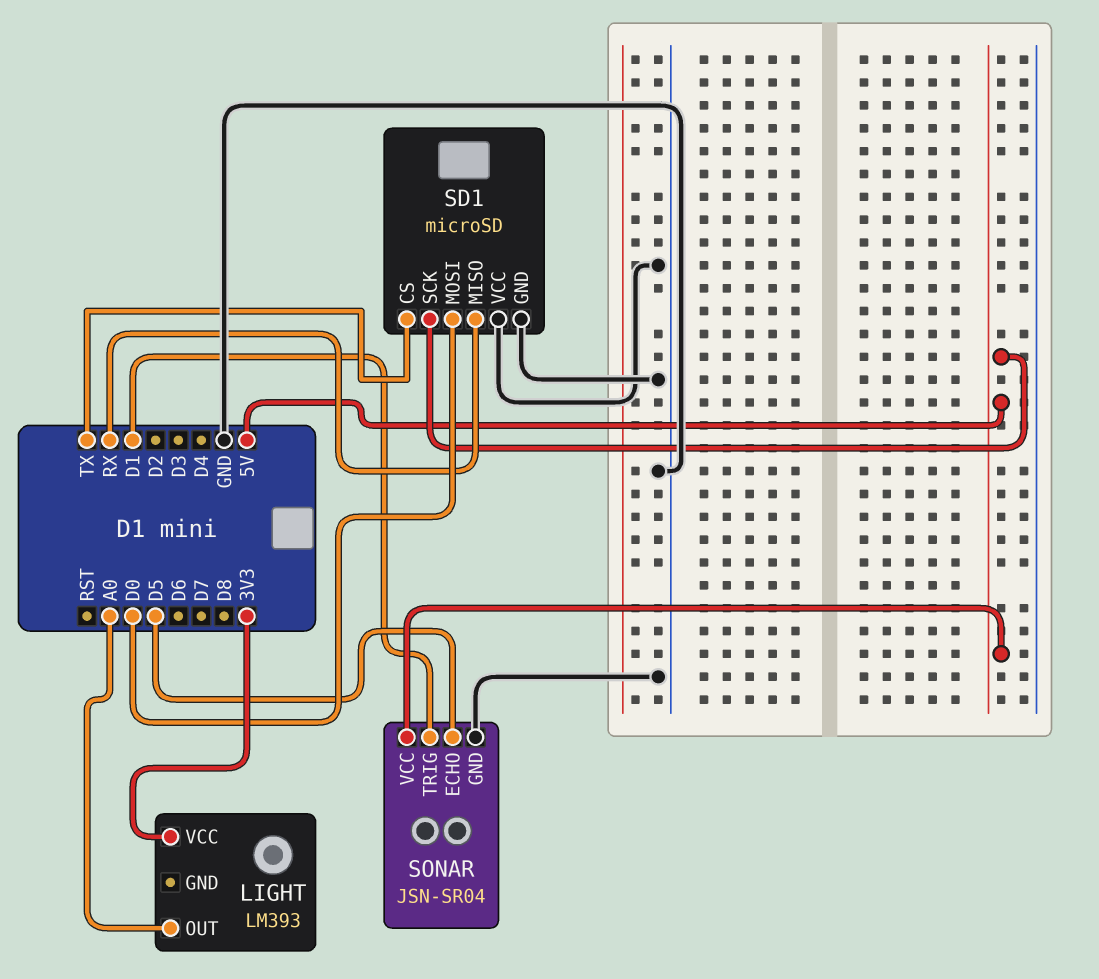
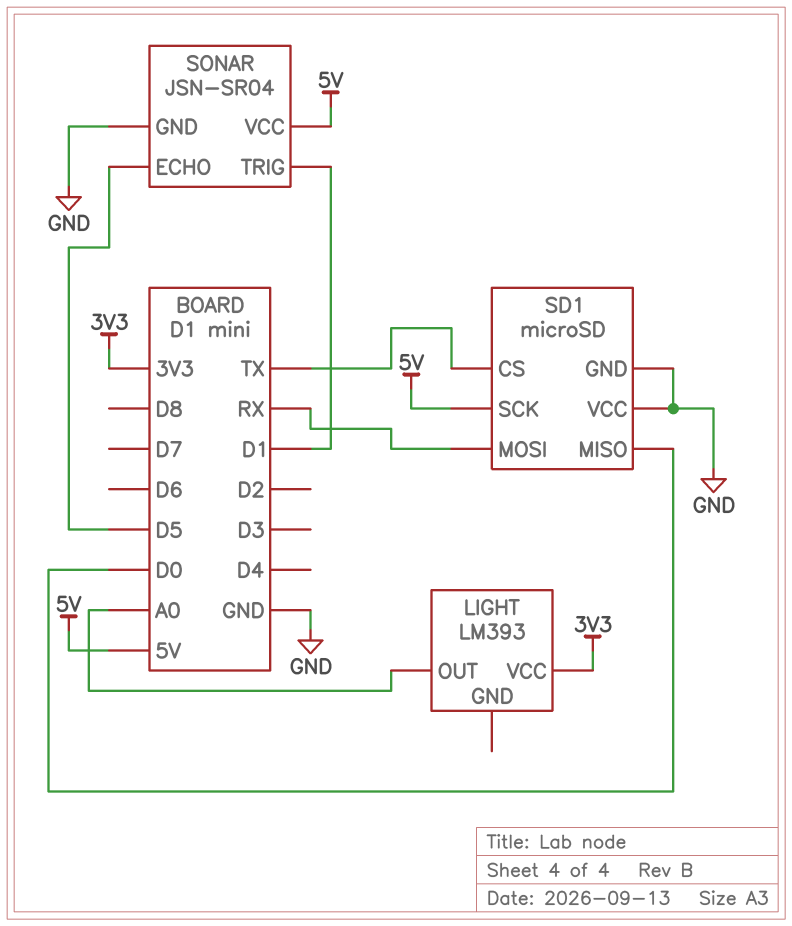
SD1 pin MISO: RX -> D0
SD1 pin MOSI: D0 -> RX

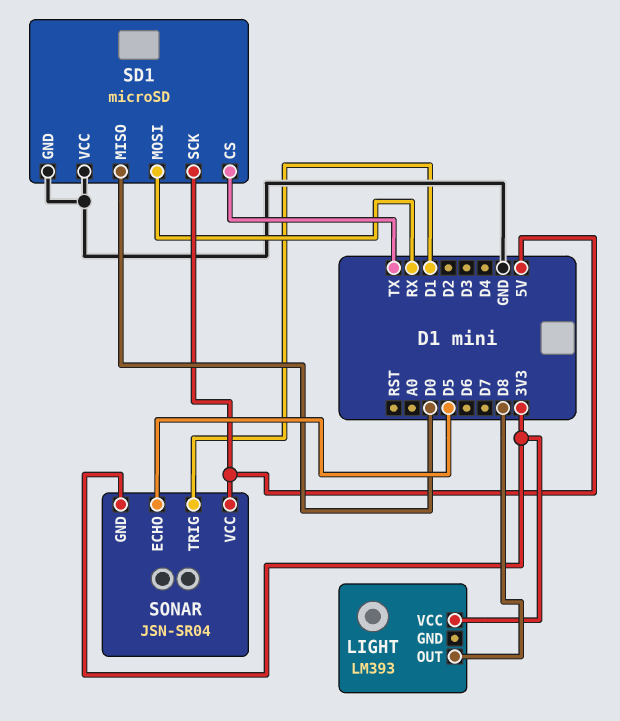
LIGHT pin OUT: A0 -> D8
SONAR pin GND: GND -> 3V3

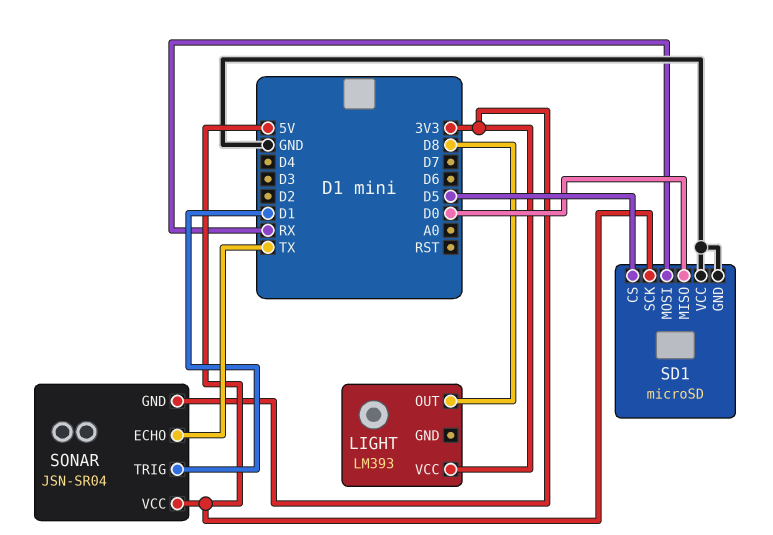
SD1 pin CS: TX -> D5
SONAR pin ECHO: D5 -> TX

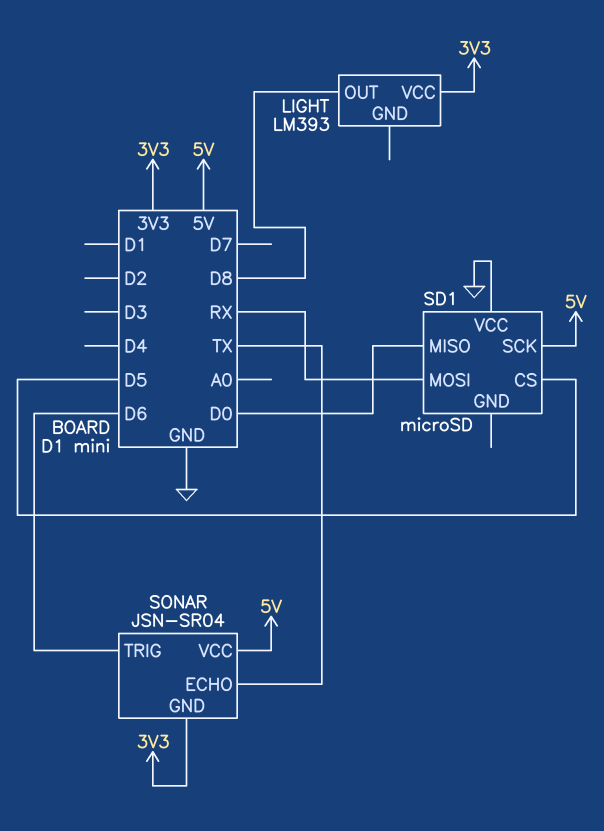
SD1 pin GND: GND -> none
SONAR pin TRIG: D1 -> D6

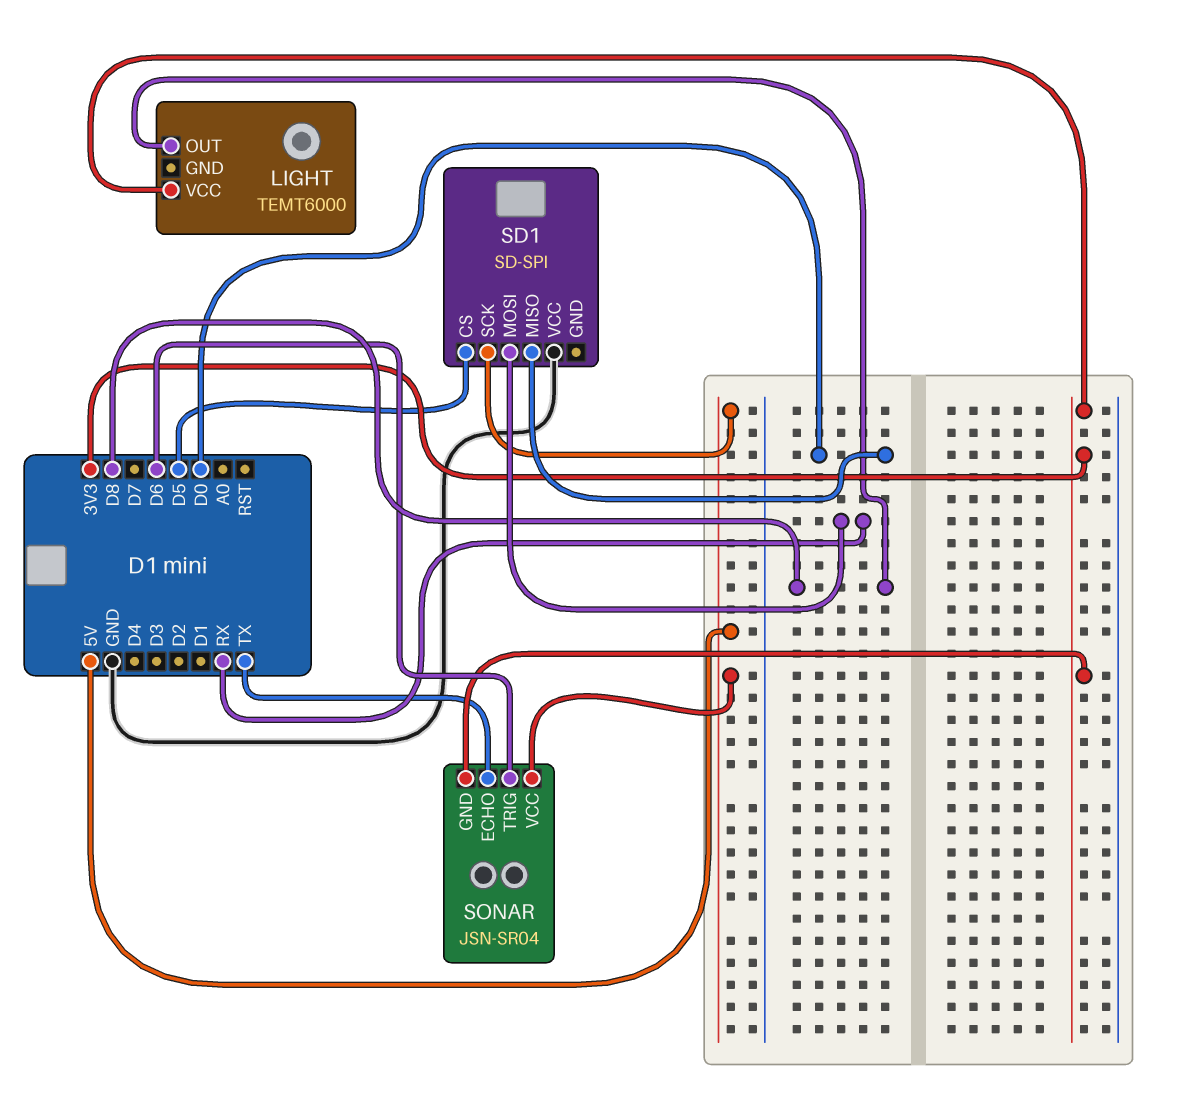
LIGHT: LM393 -> TEMT6000
SD1: microSD -> SD-SPI

